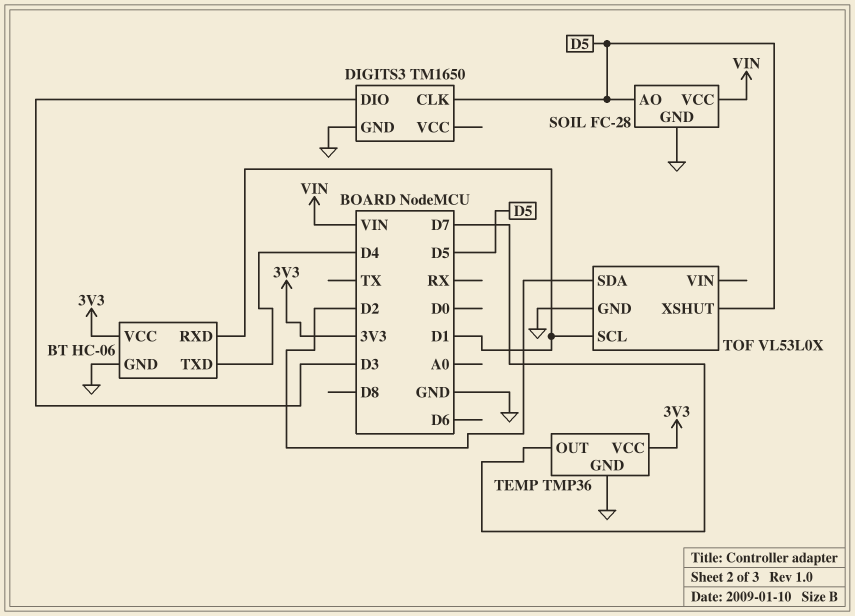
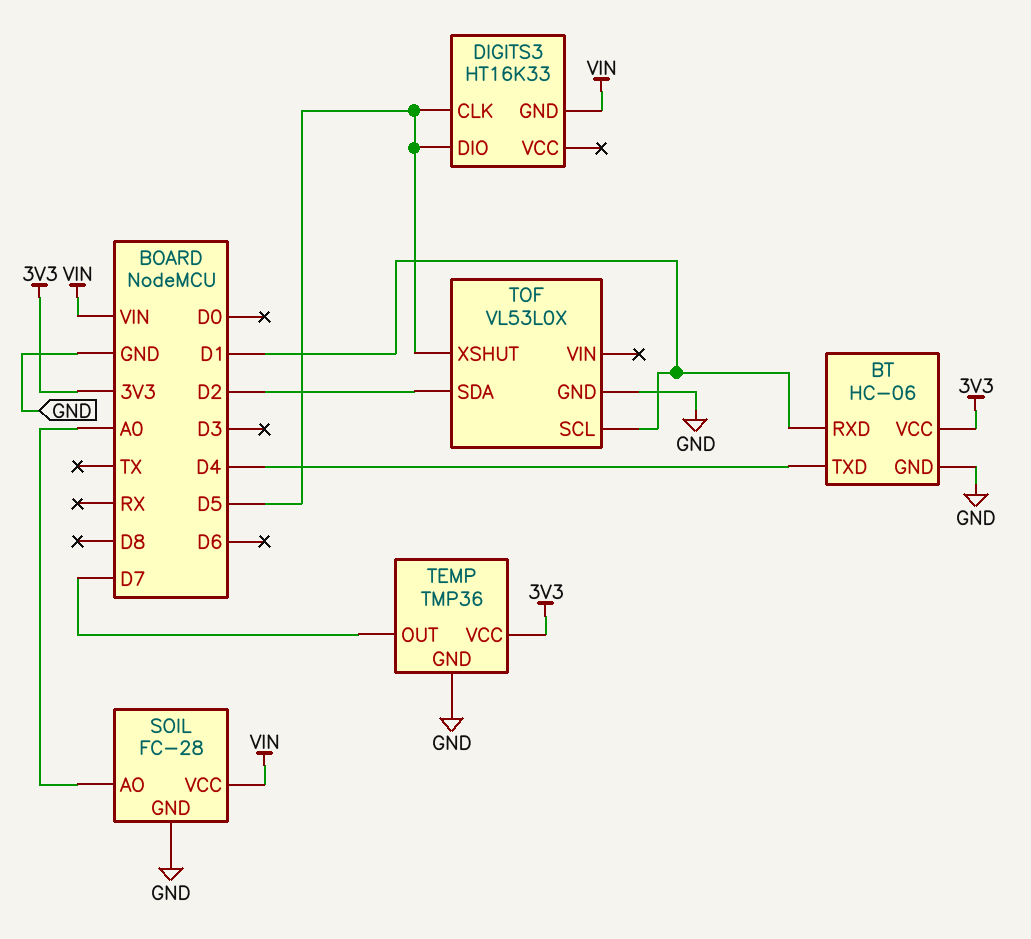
DIGITS3: TM1650 -> HT16K33
DIGITS3 pin DIO: D3 -> D5
DIGITS3 pin GND: GND -> VIN
SOIL pin AO: D5 -> A0

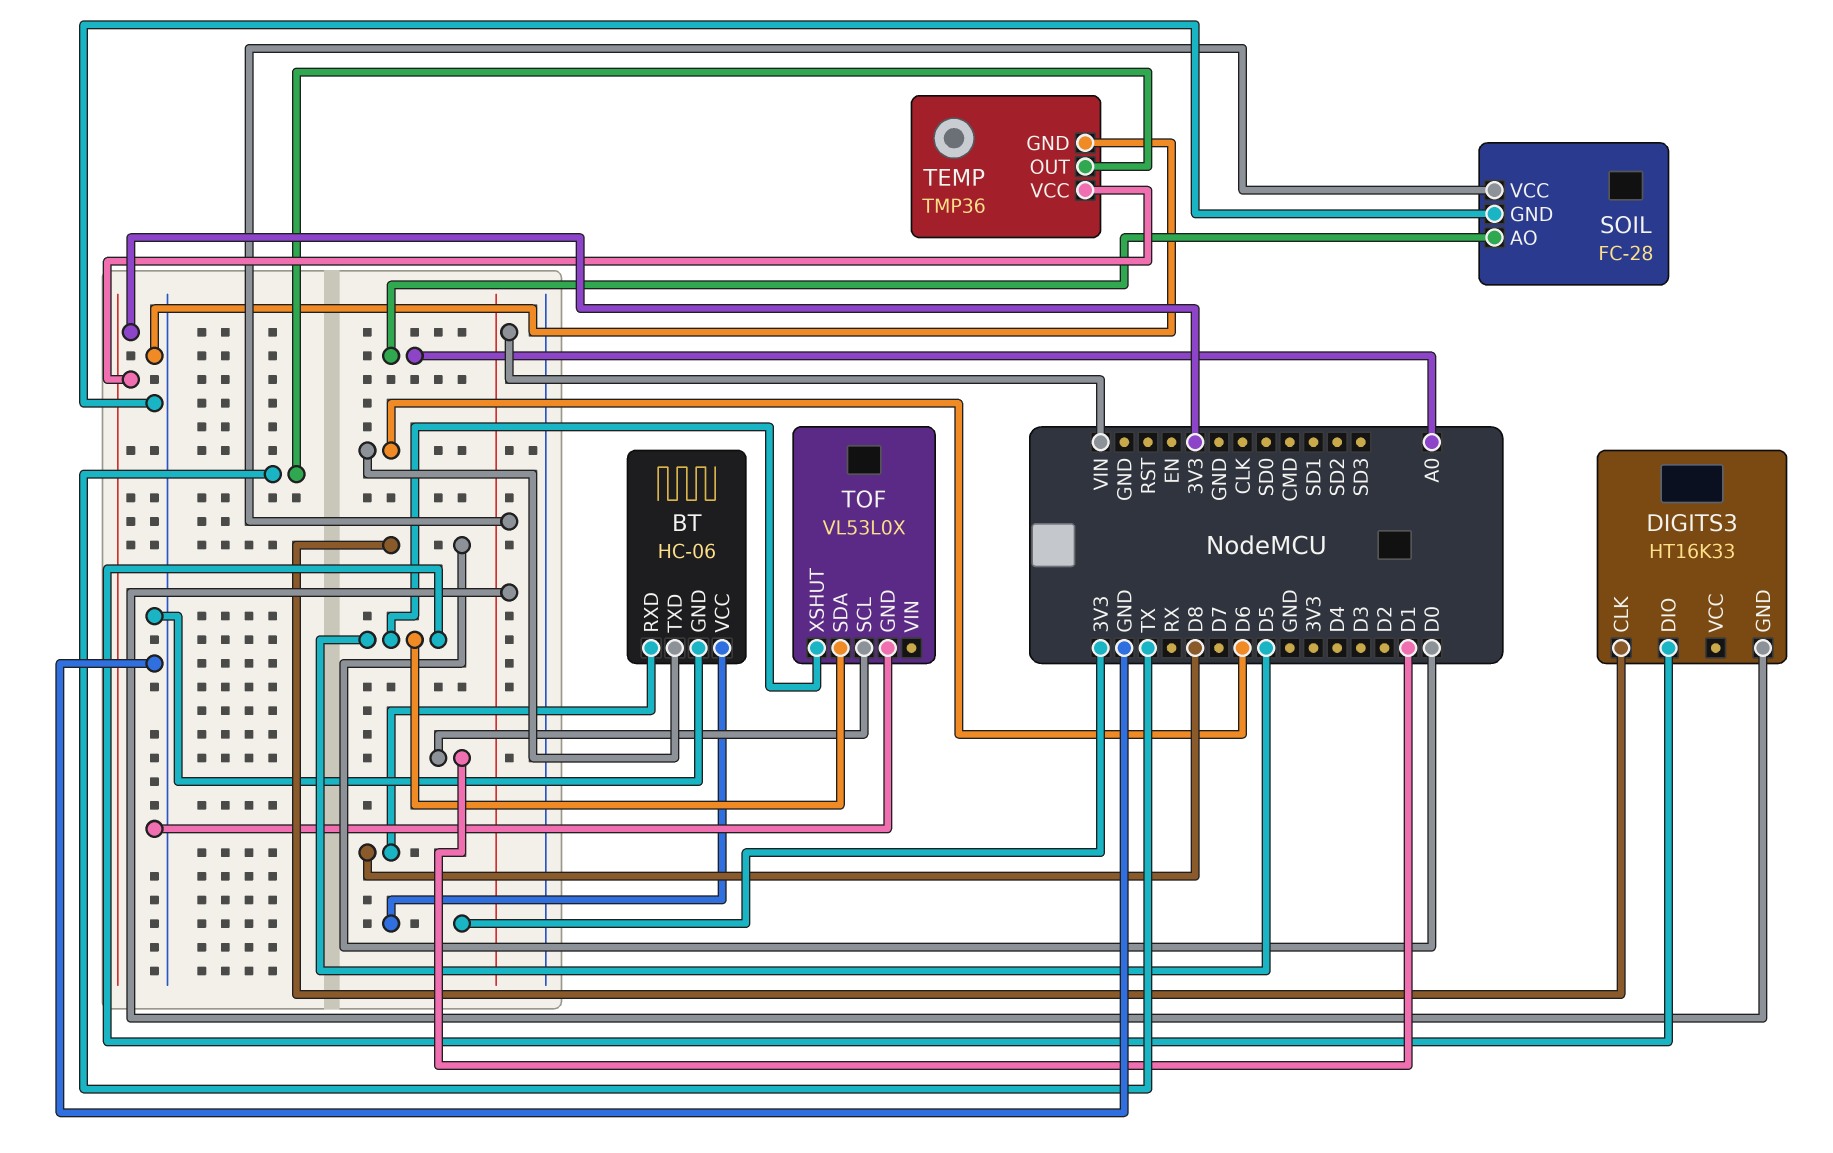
BT pin RXD: D1 -> D8
BT pin TXD: D4 -> D6
DIGITS3 pin CLK: D5 -> D0
TEMP pin OUT: D7 -> TX
TOF pin SDA: D2 -> D5

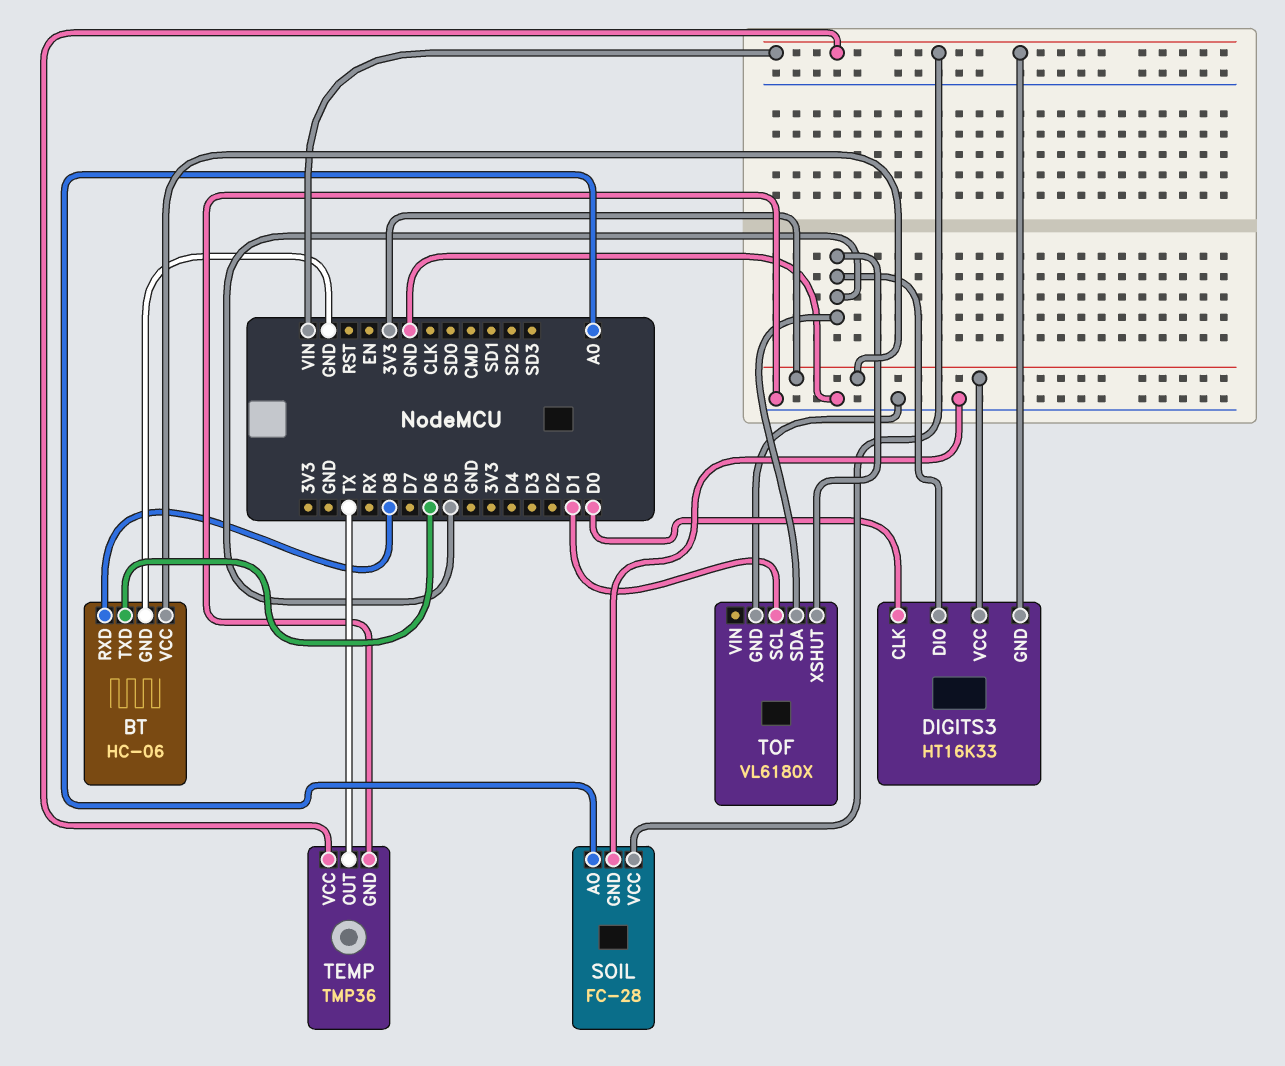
DIGITS3 pin VCC: none -> 3V3
TEMP pin VCC: 3V3 -> VIN
TOF: VL53L0X -> VL6180X

